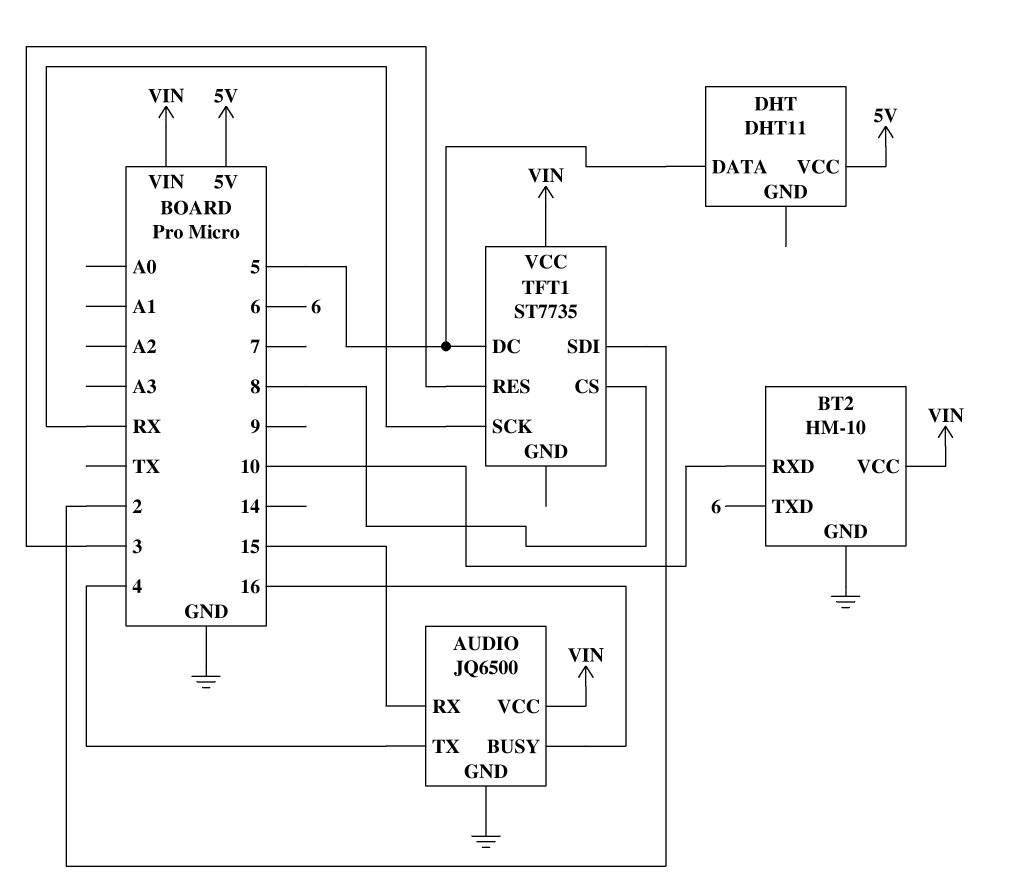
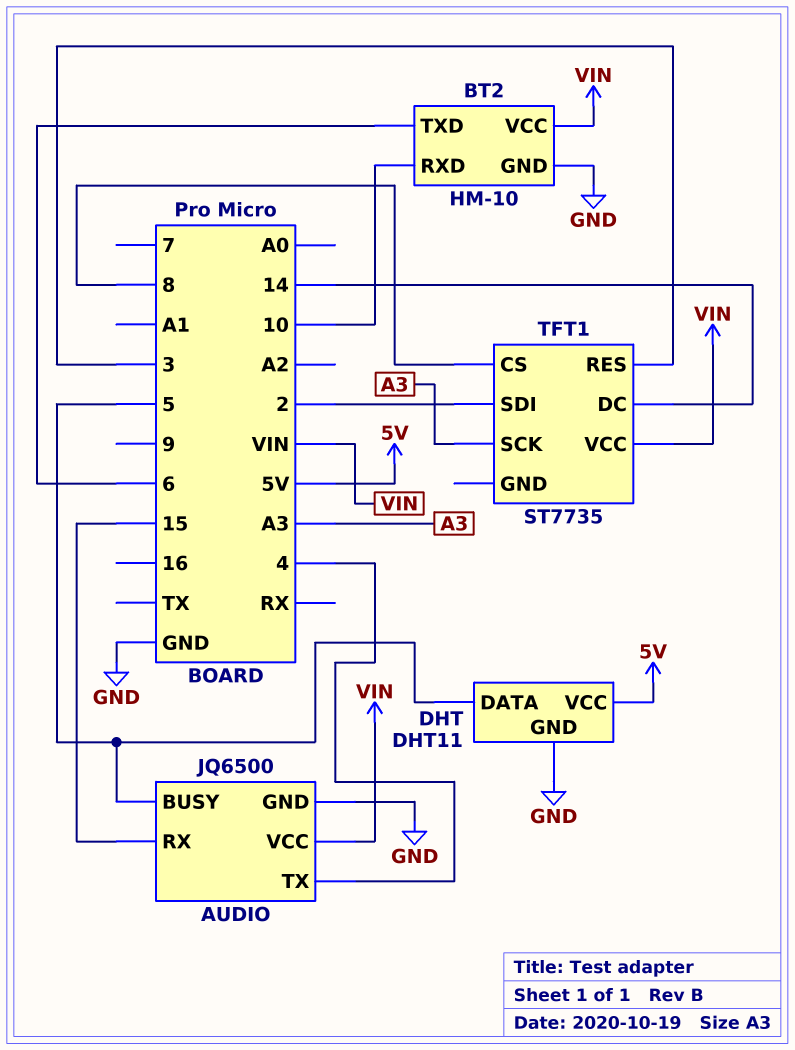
AUDIO pin BUSY: 16 -> 5
DHT pin GND: none -> GND
TFT1 pin DC: 5 -> 14
TFT1 pin SCK: RX -> A3

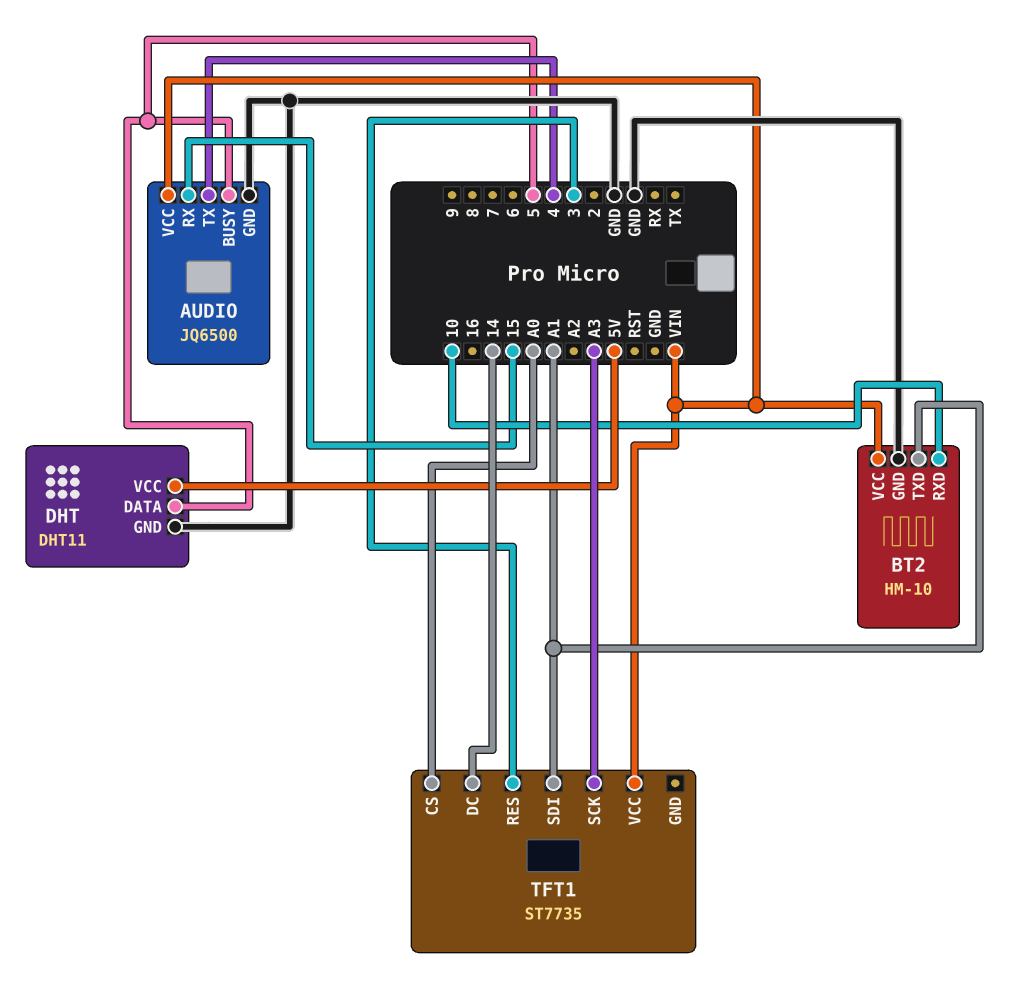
BT2 pin TXD: 6 -> A1
TFT1 pin CS: 8 -> A0
TFT1 pin SDI: 2 -> A1

